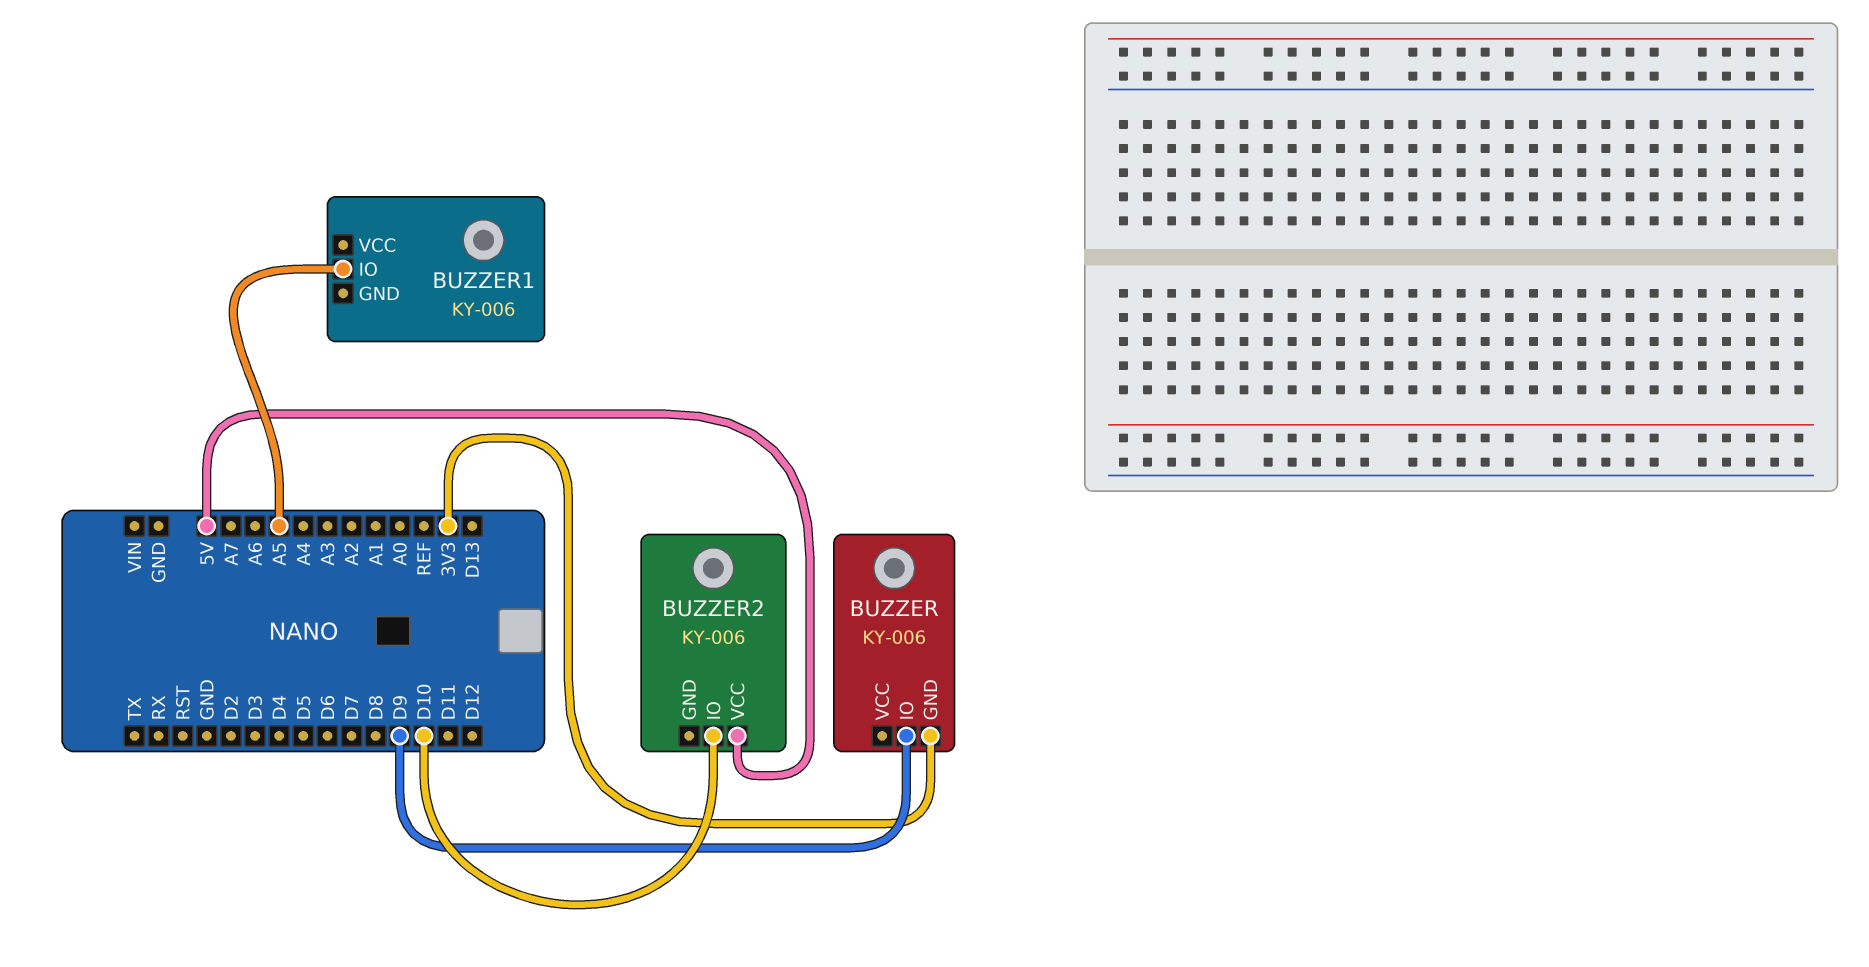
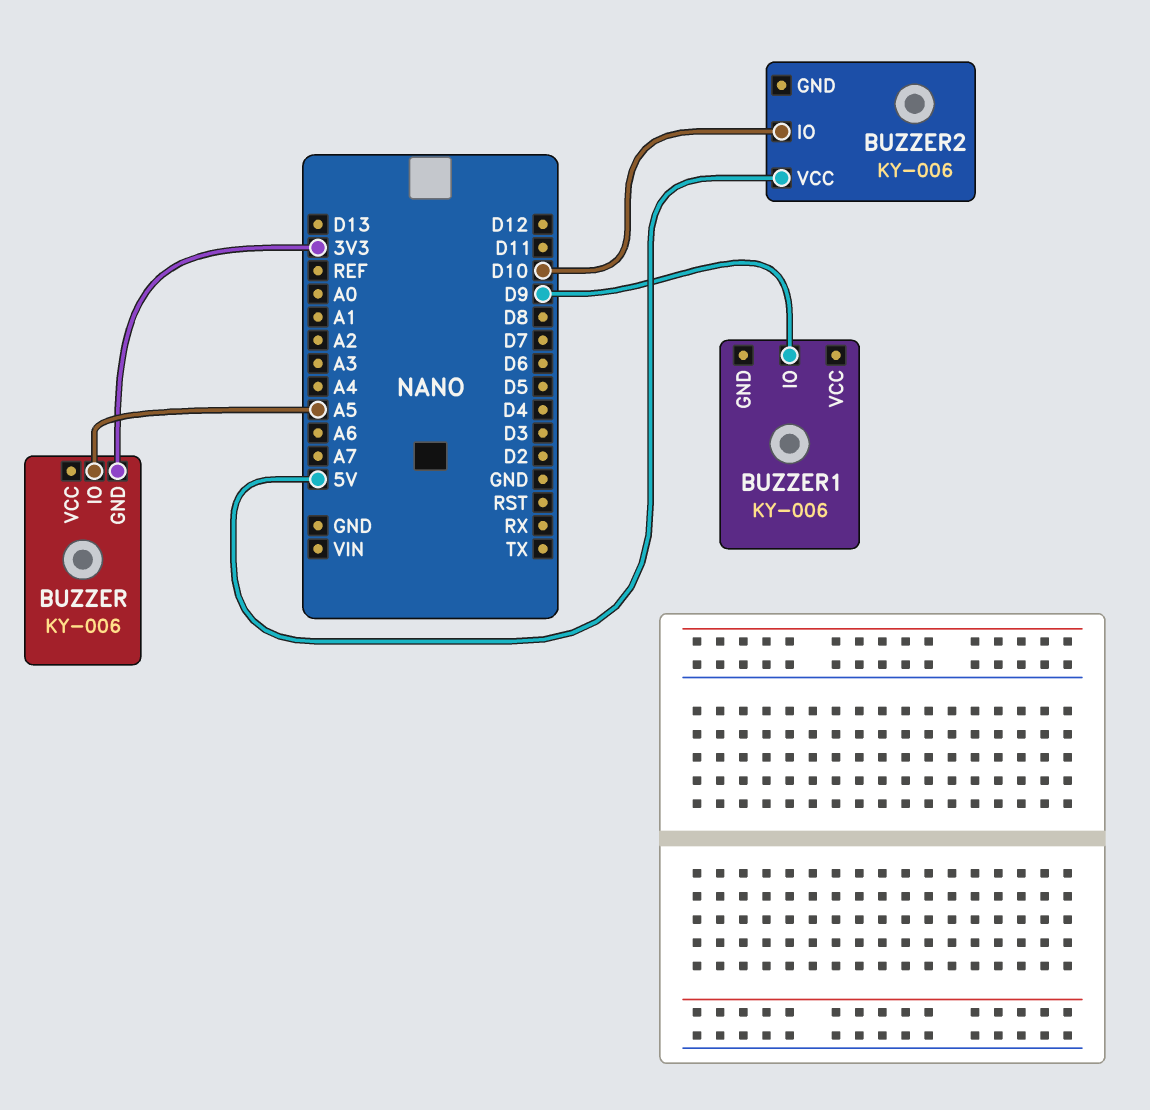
BUZZER pin IO: D9 -> A5
BUZZER1 pin IO: A5 -> D9

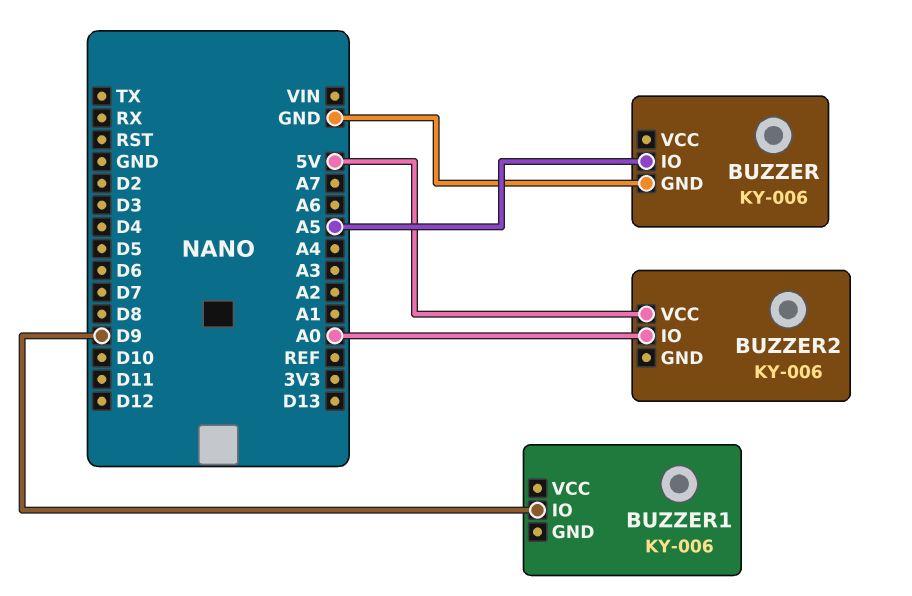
BUZZER pin GND: 3V3 -> GND
BUZZER2 pin IO: D10 -> A0

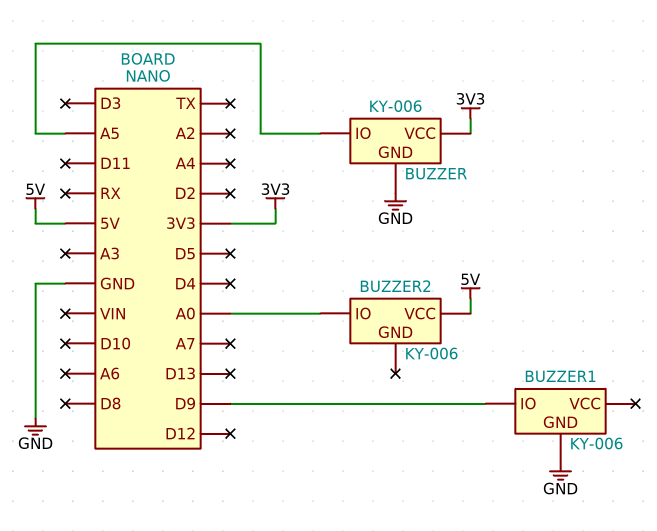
BUZZER pin VCC: none -> 3V3
BUZZER1 pin GND: none -> GND

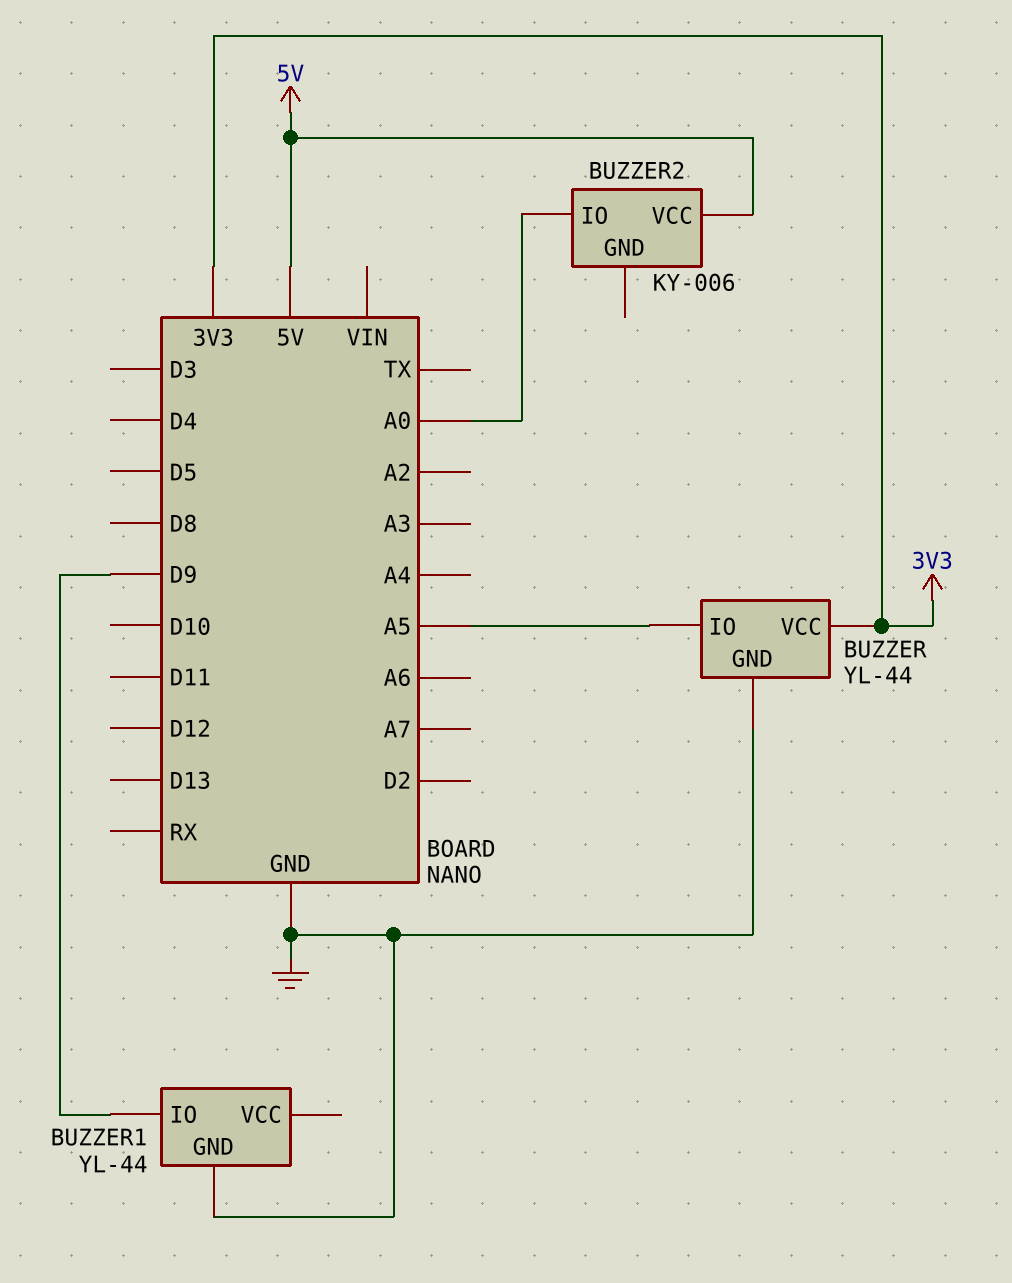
BUZZER: KY-006 -> YL-44
BUZZER1: KY-006 -> YL-44

